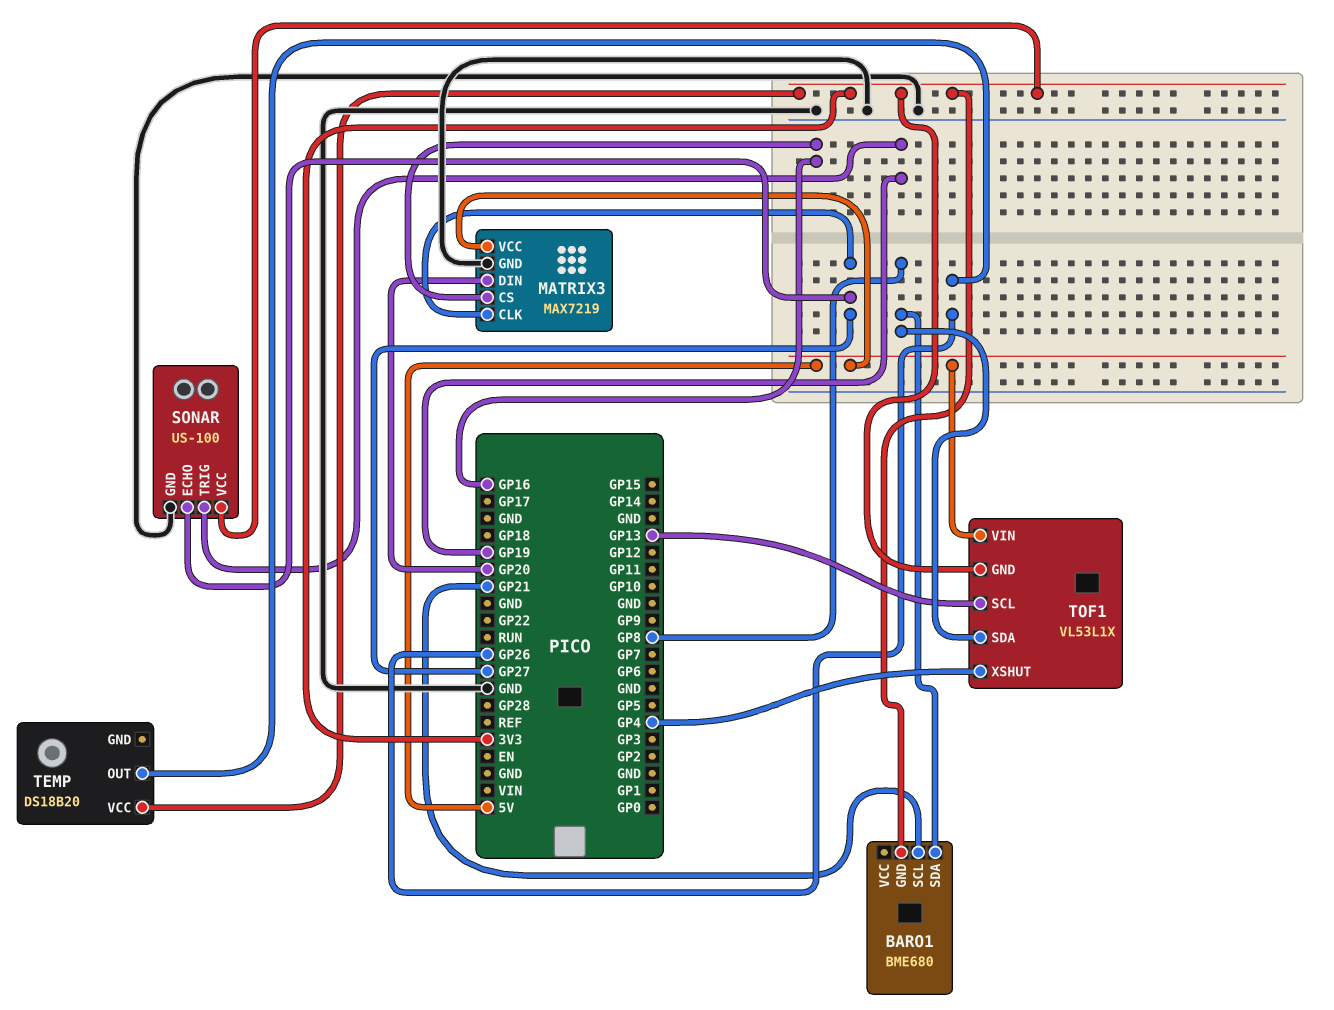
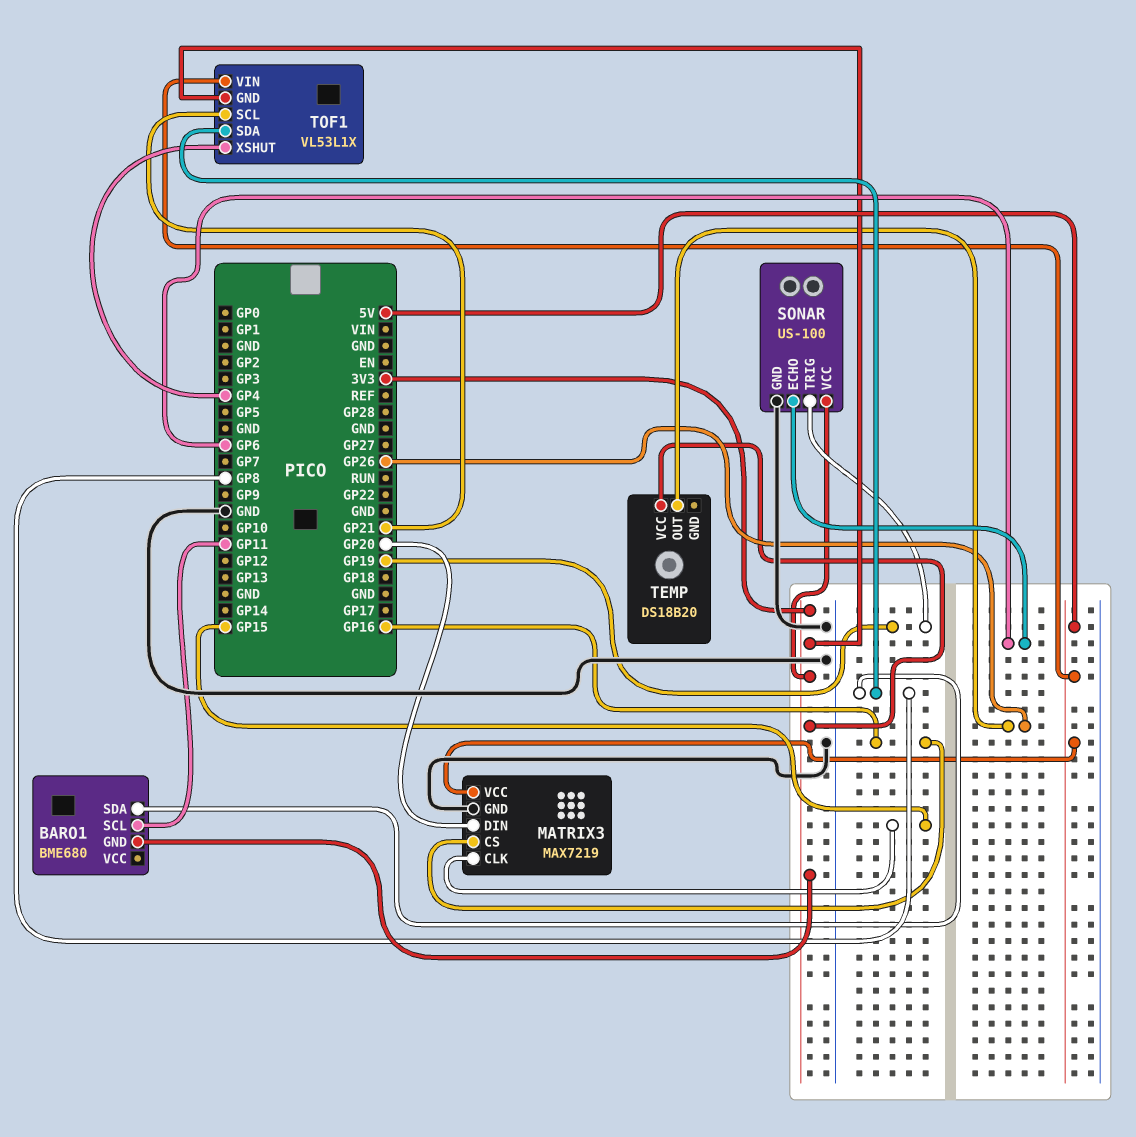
BARO1 pin SCL: GP21 -> GP11
MATRIX3 pin CLK: GP27 -> GP15
SONAR pin ECHO: GP27 -> GP6
TOF1 pin SCL: GP13 -> GP21

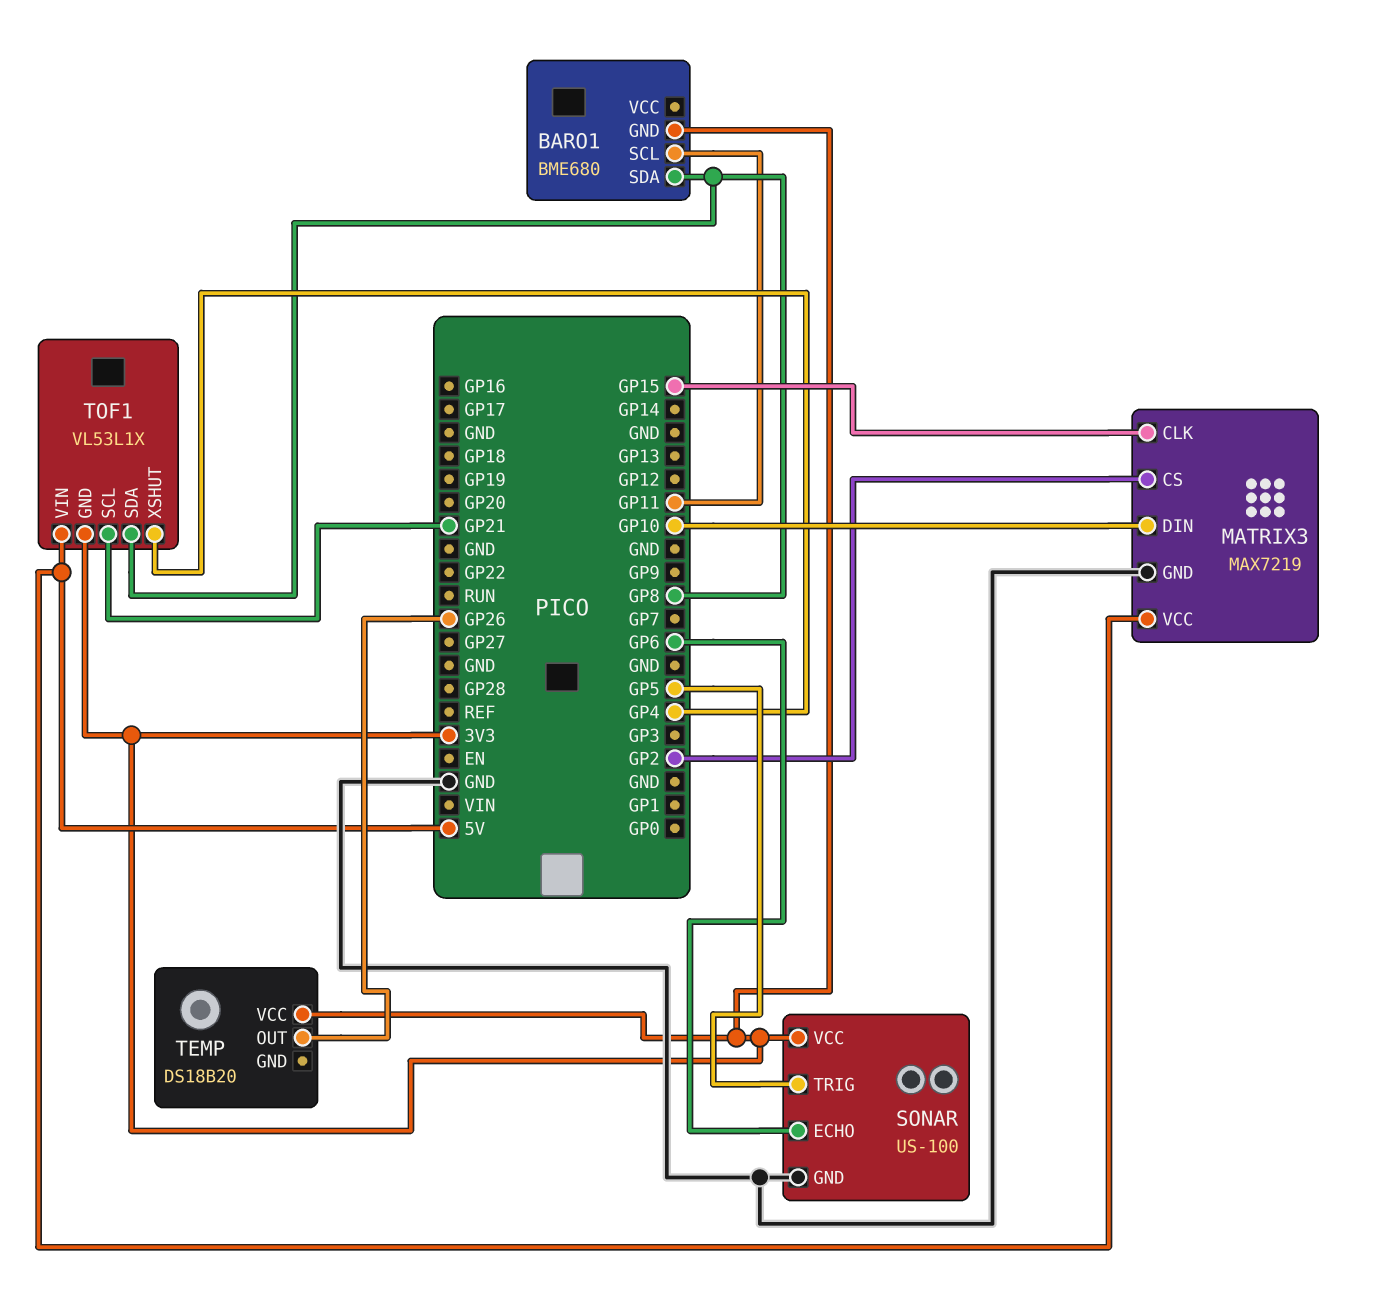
MATRIX3 pin CS: GP16 -> GP2
MATRIX3 pin DIN: GP20 -> GP10
SONAR pin TRIG: GP19 -> GP5

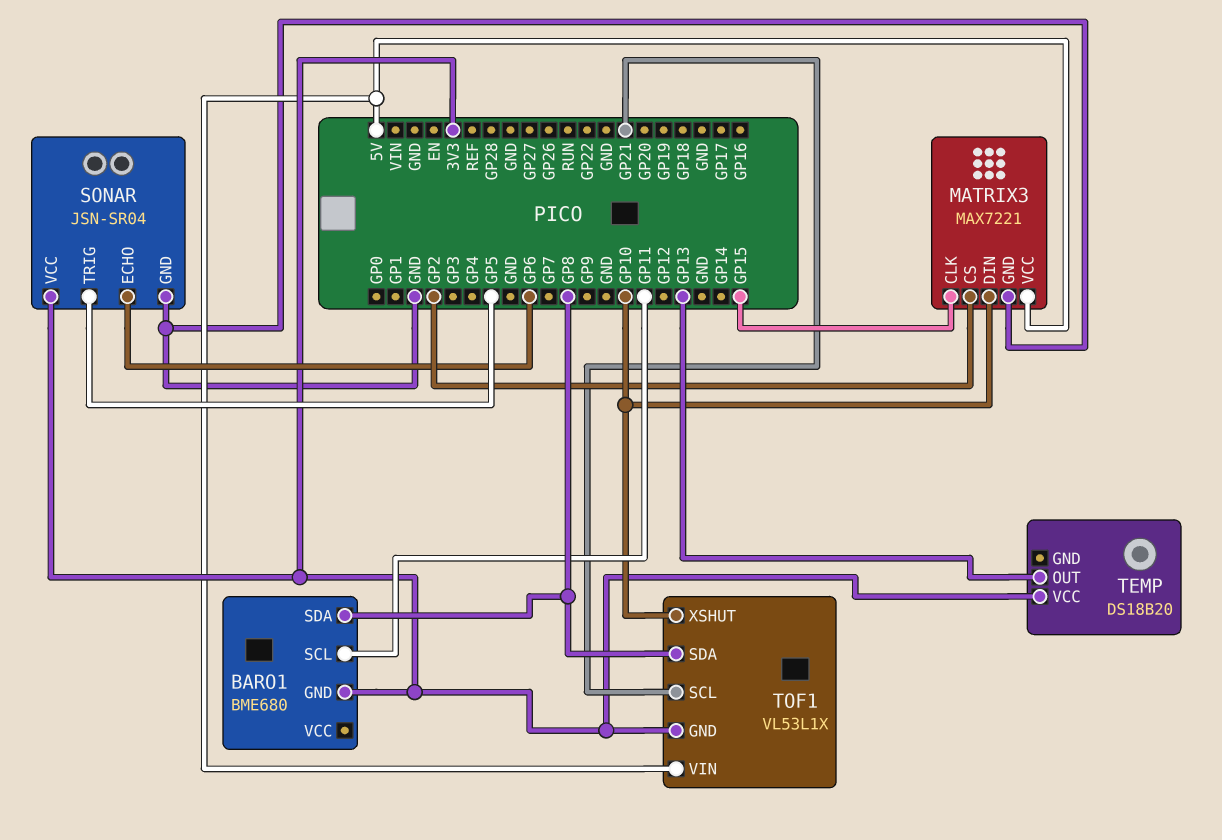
MATRIX3: MAX7219 -> MAX7221
SONAR: US-100 -> JSN-SR04
TEMP pin OUT: GP26 -> GP13
TOF1 pin XSHUT: GP4 -> GP10

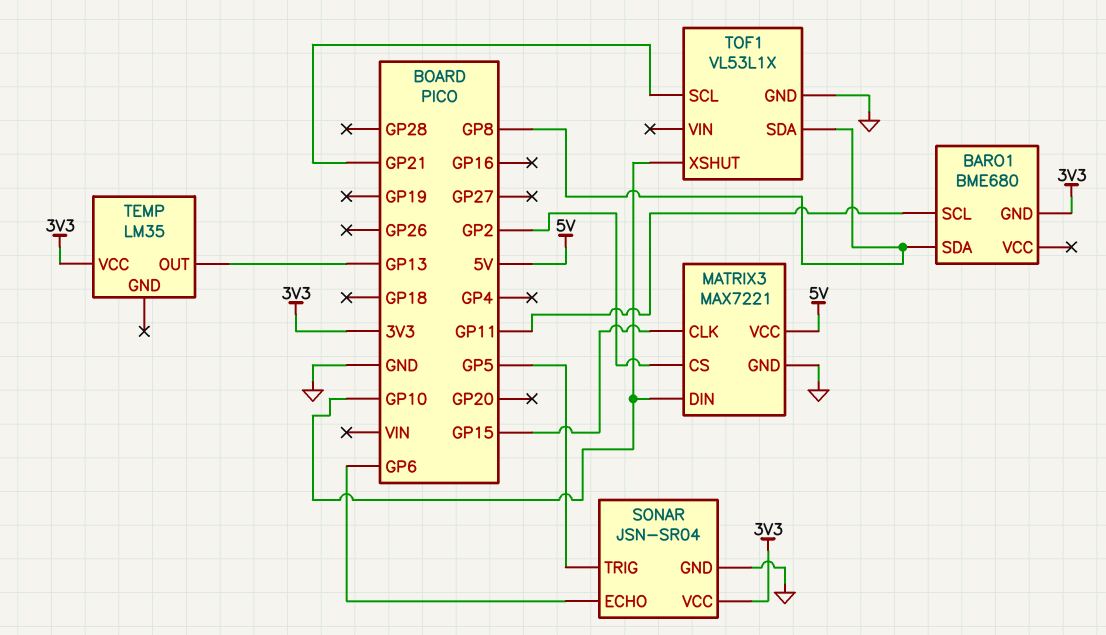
TEMP: DS18B20 -> LM35
TOF1 pin GND: 3V3 -> GND
TOF1 pin VIN: 5V -> none

